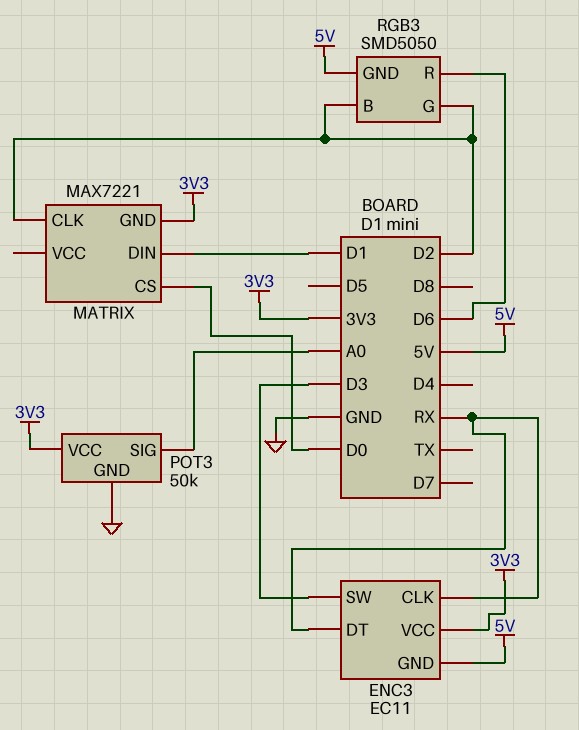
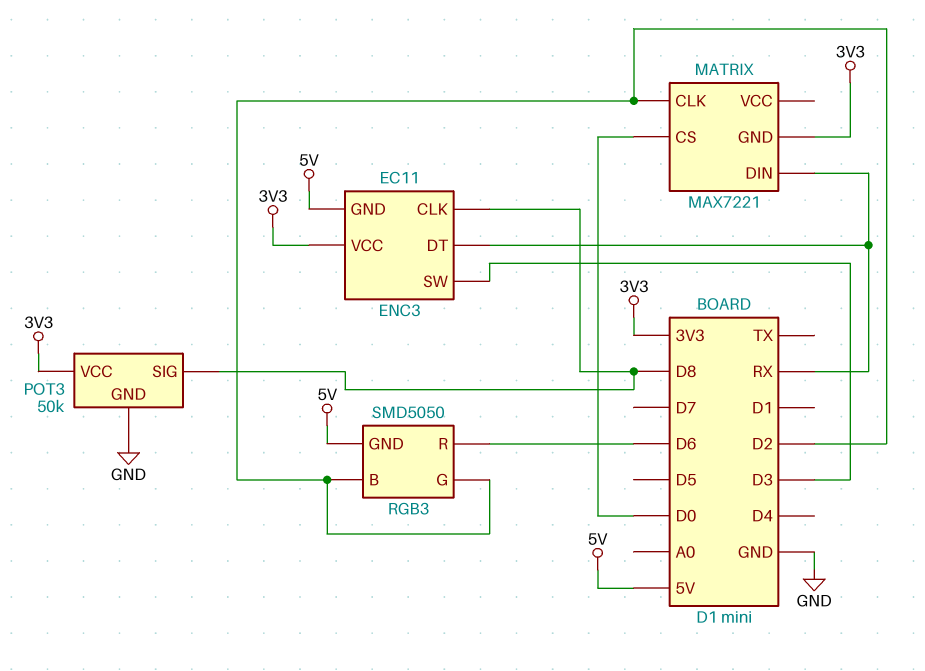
ENC3 pin CLK: RX -> D8
MATRIX pin DIN: D1 -> RX
POT3 pin SIG: A0 -> D8

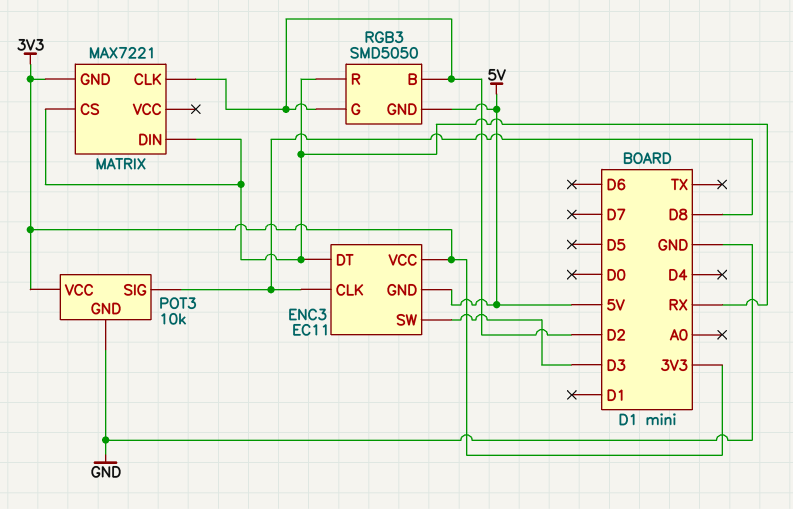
MATRIX pin CS: D0 -> RX
POT3: 50k -> 10k
RGB3 pin R: D6 -> RX

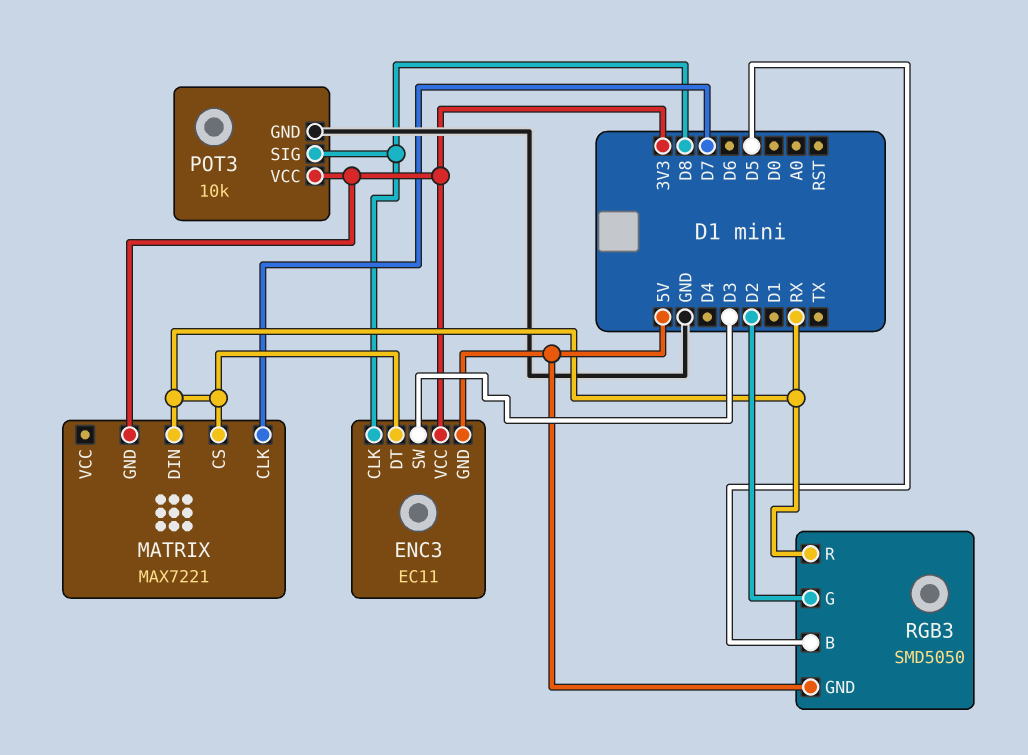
MATRIX pin CLK: D2 -> D7
RGB3 pin B: D2 -> D5

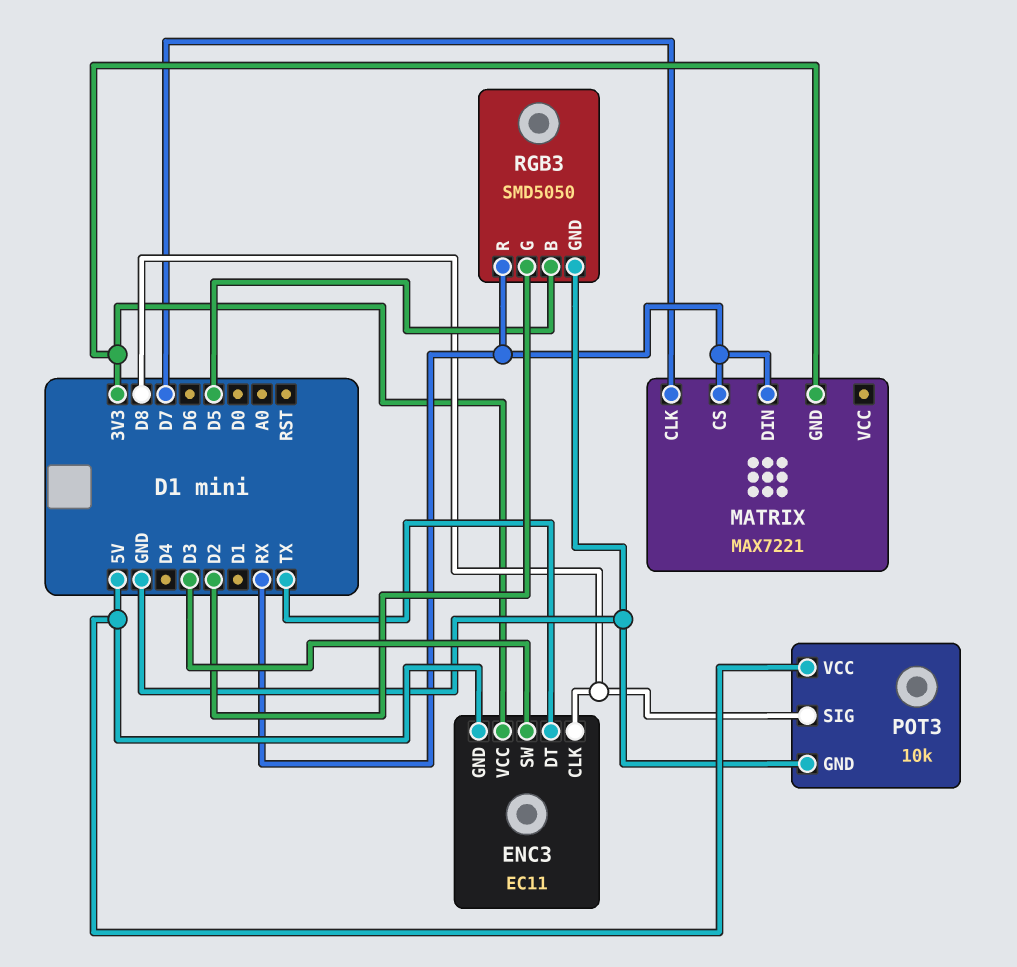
ENC3 pin DT: RX -> TX
POT3 pin VCC: 3V3 -> 5V
RGB3 pin GND: 5V -> GND

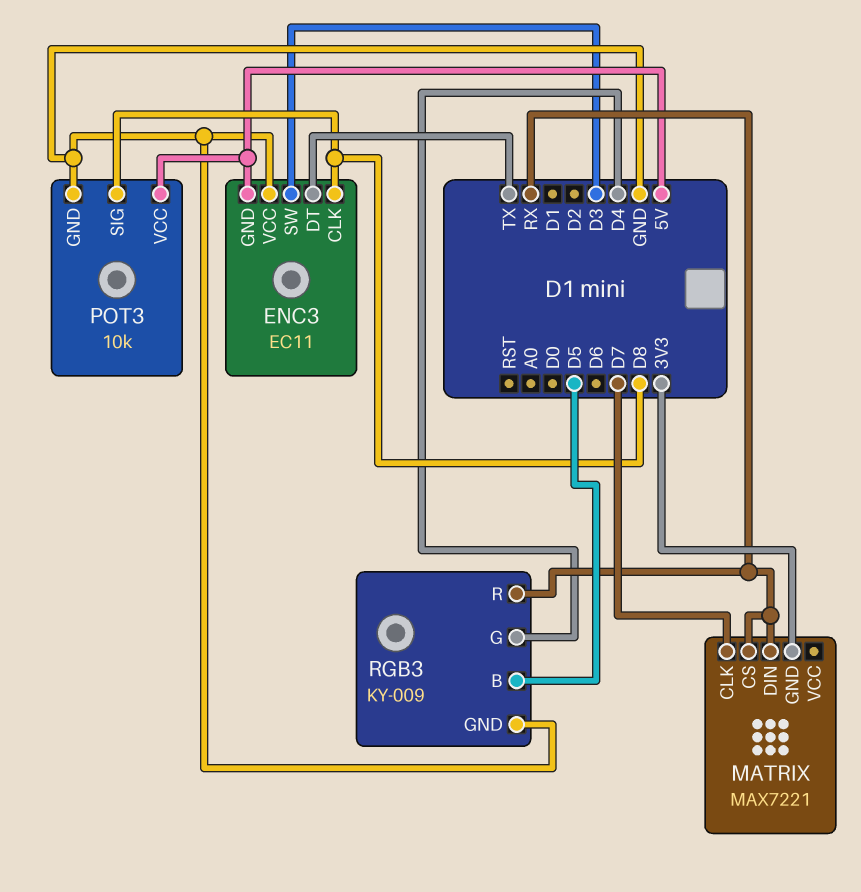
ENC3 pin VCC: 3V3 -> GND
RGB3: SMD5050 -> KY-009
RGB3 pin G: D2 -> D4

